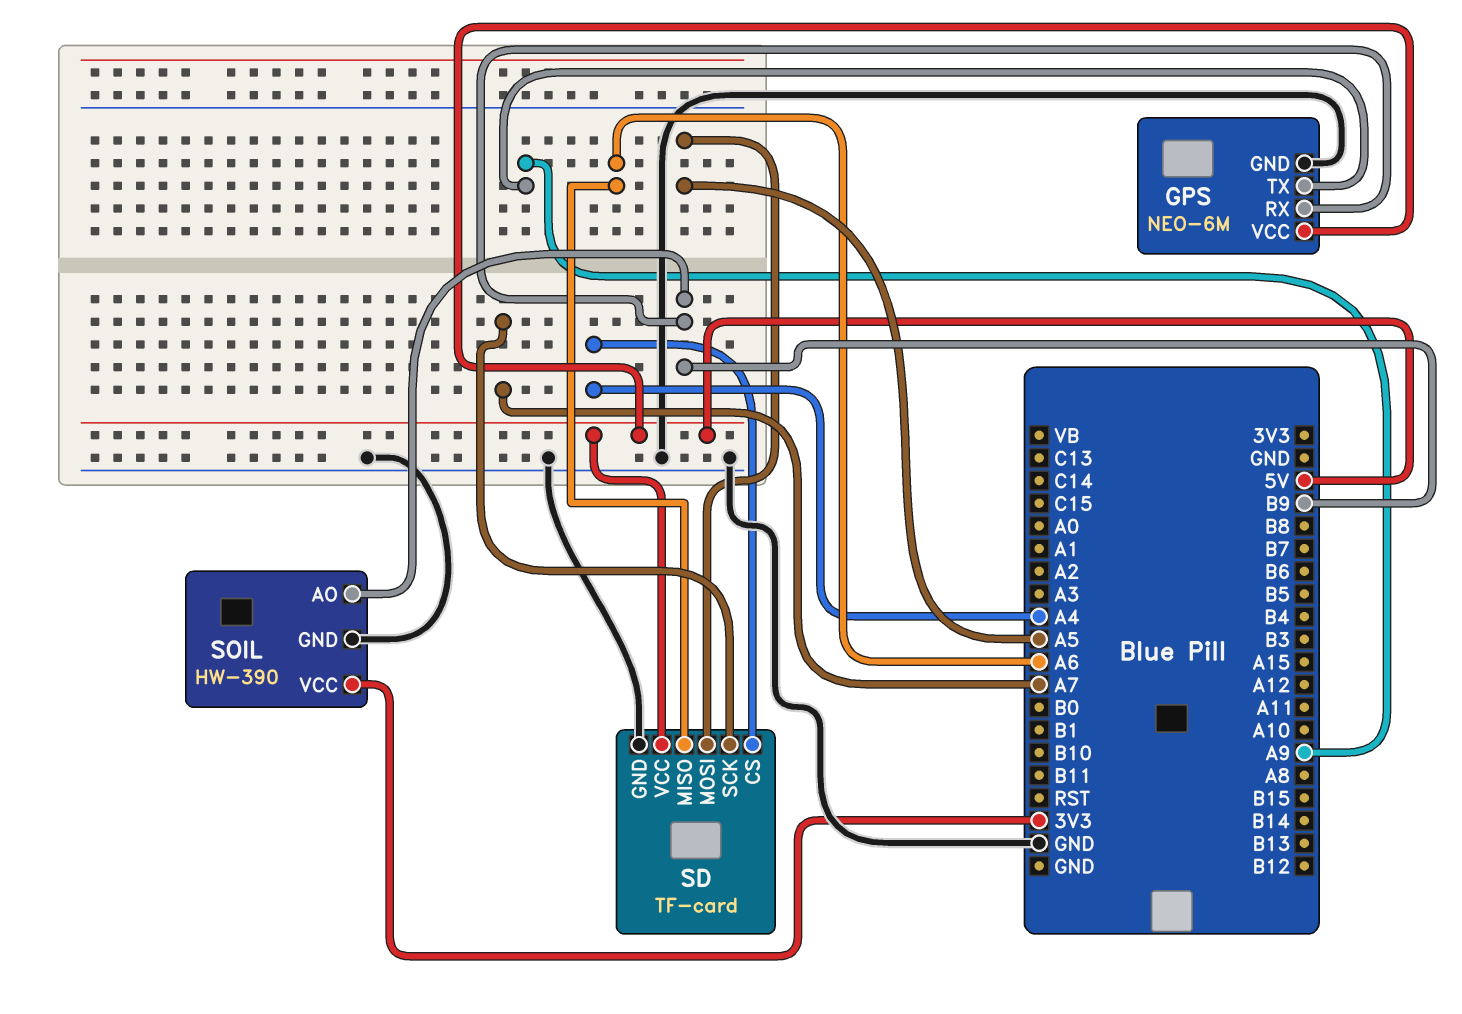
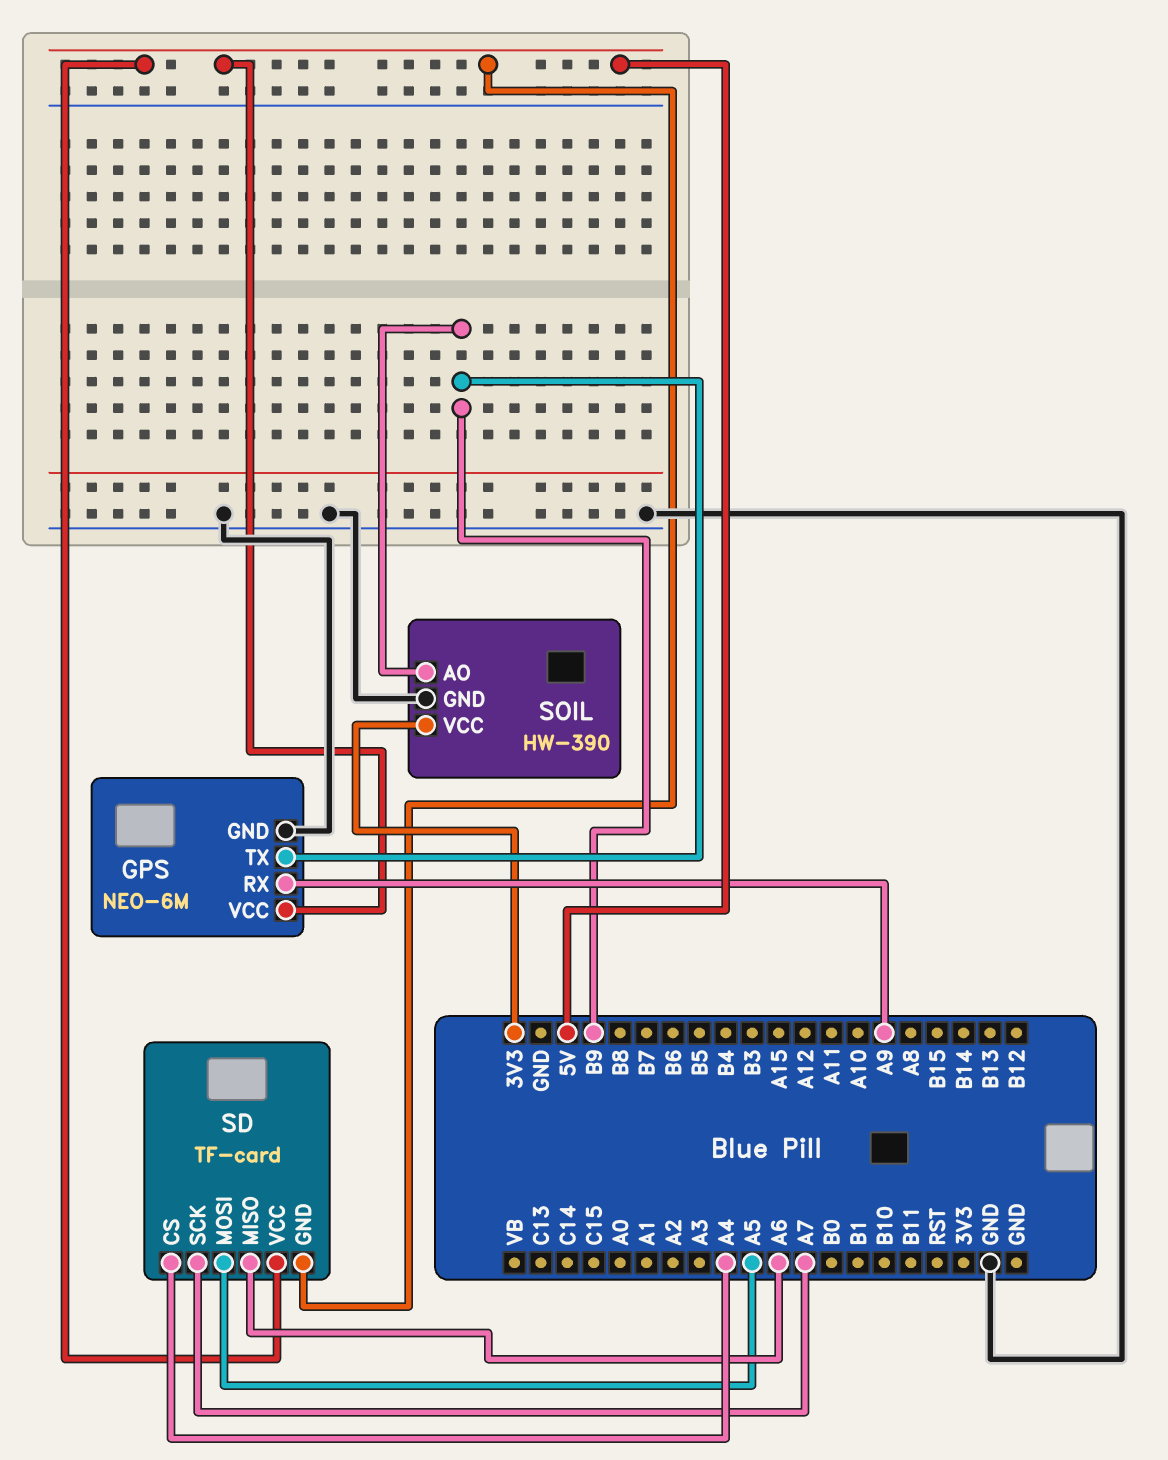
GPS pin RX: B9 -> A9
GPS pin TX: A9 -> B9
SD pin GND: GND -> 5V

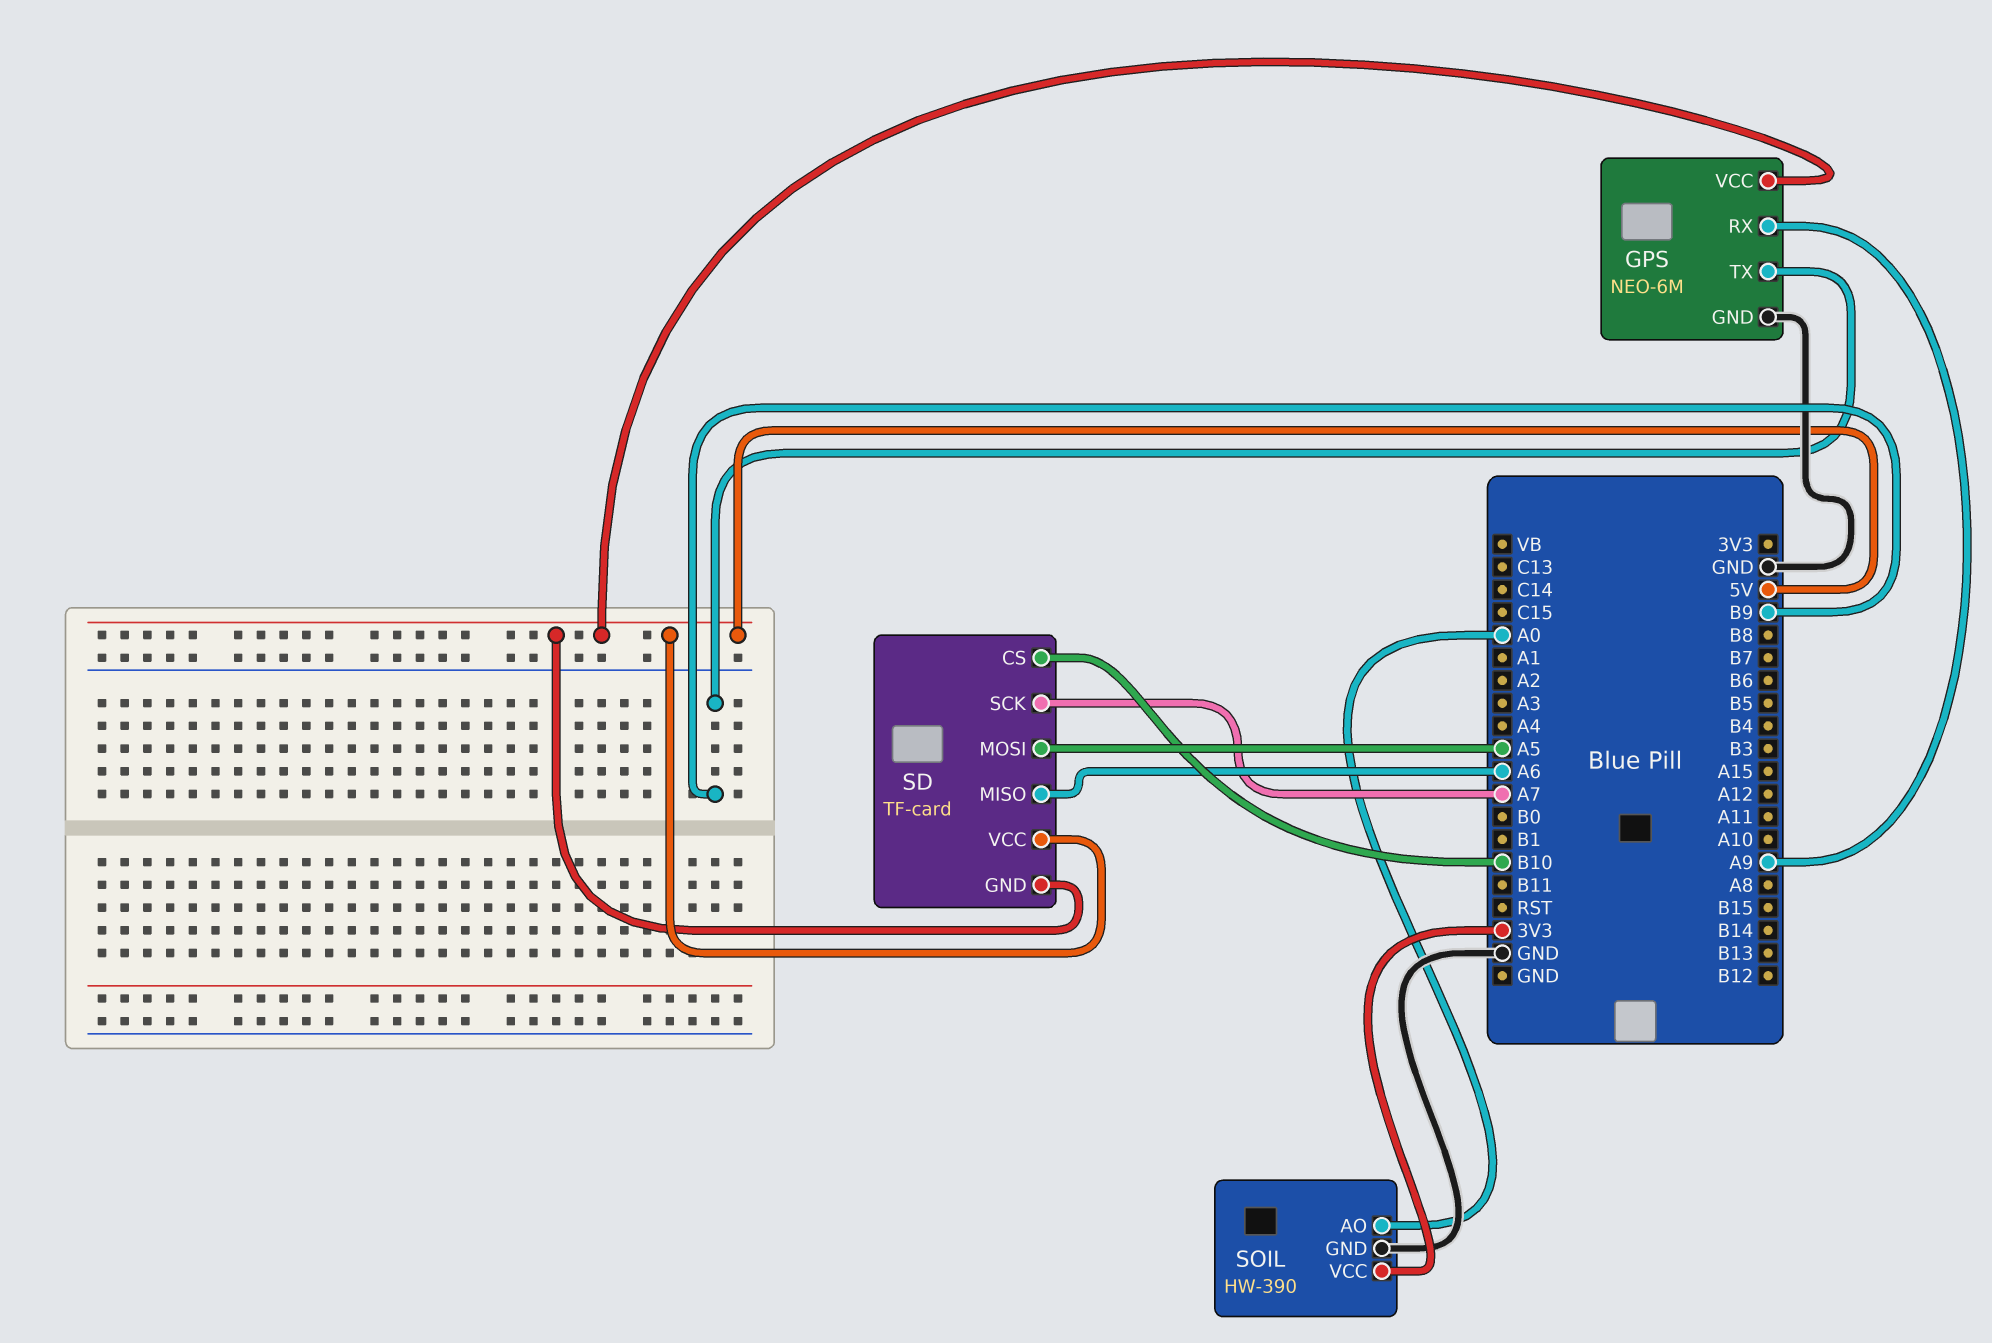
SD pin CS: A4 -> B10
SOIL pin AO: B9 -> A0

